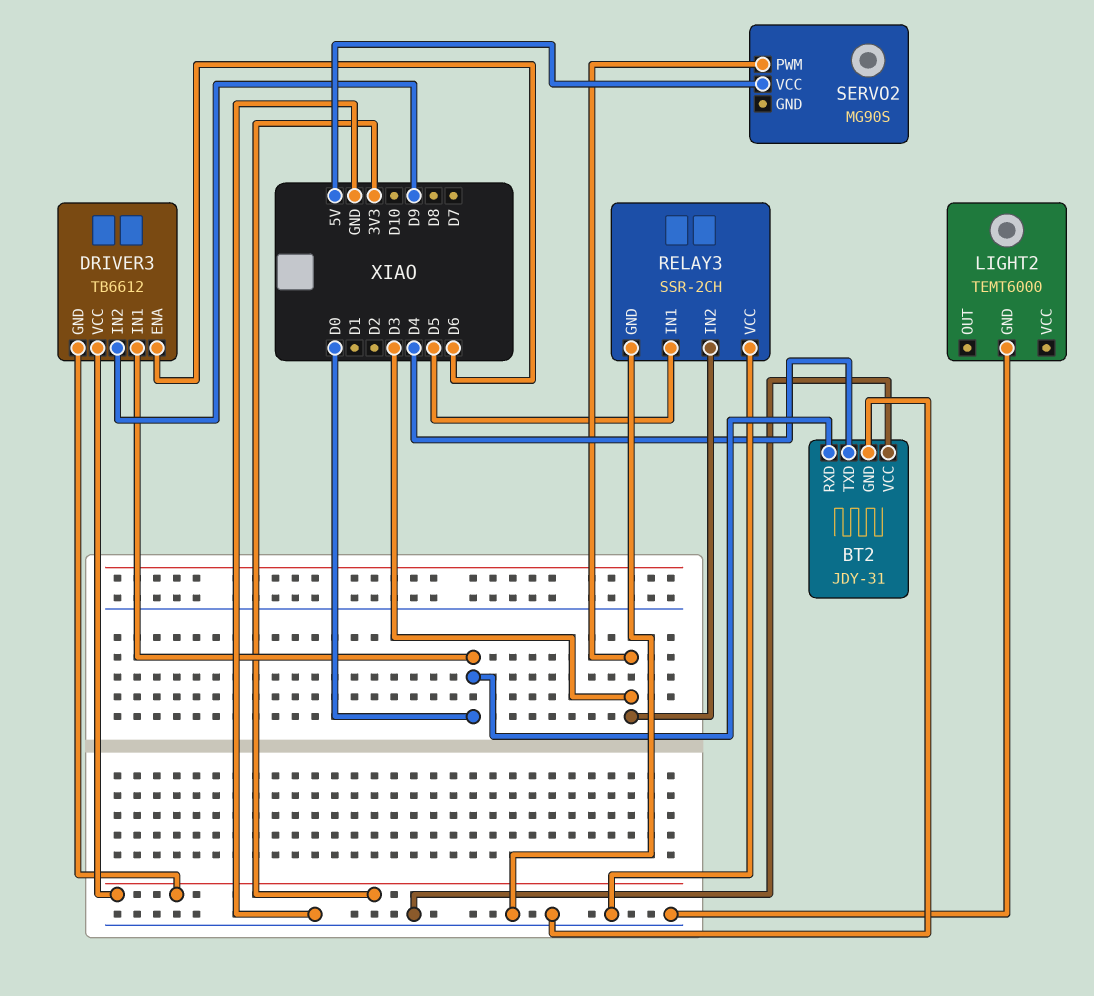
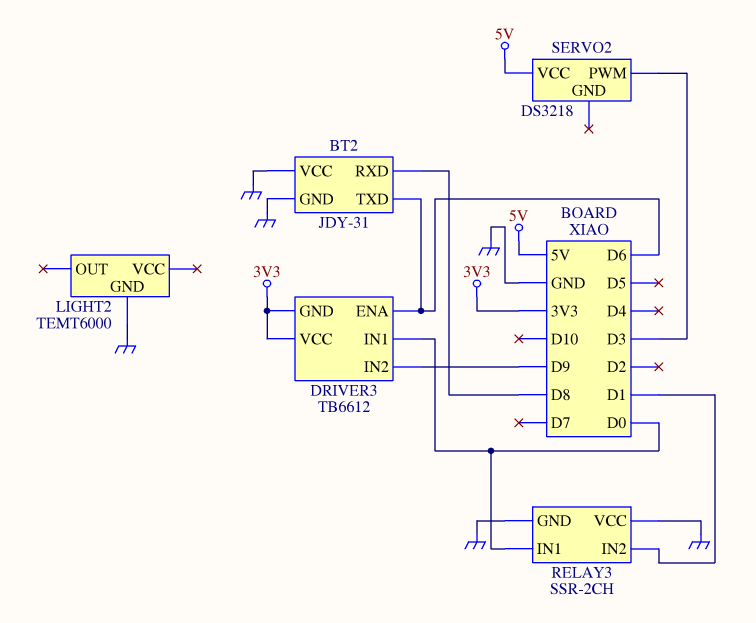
BT2 pin RXD: D0 -> D8
BT2 pin TXD: D4 -> D6
RELAY3 pin IN1: D5 -> D0
RELAY3 pin IN2: D3 -> D1
SERVO2: MG90S -> DS3218

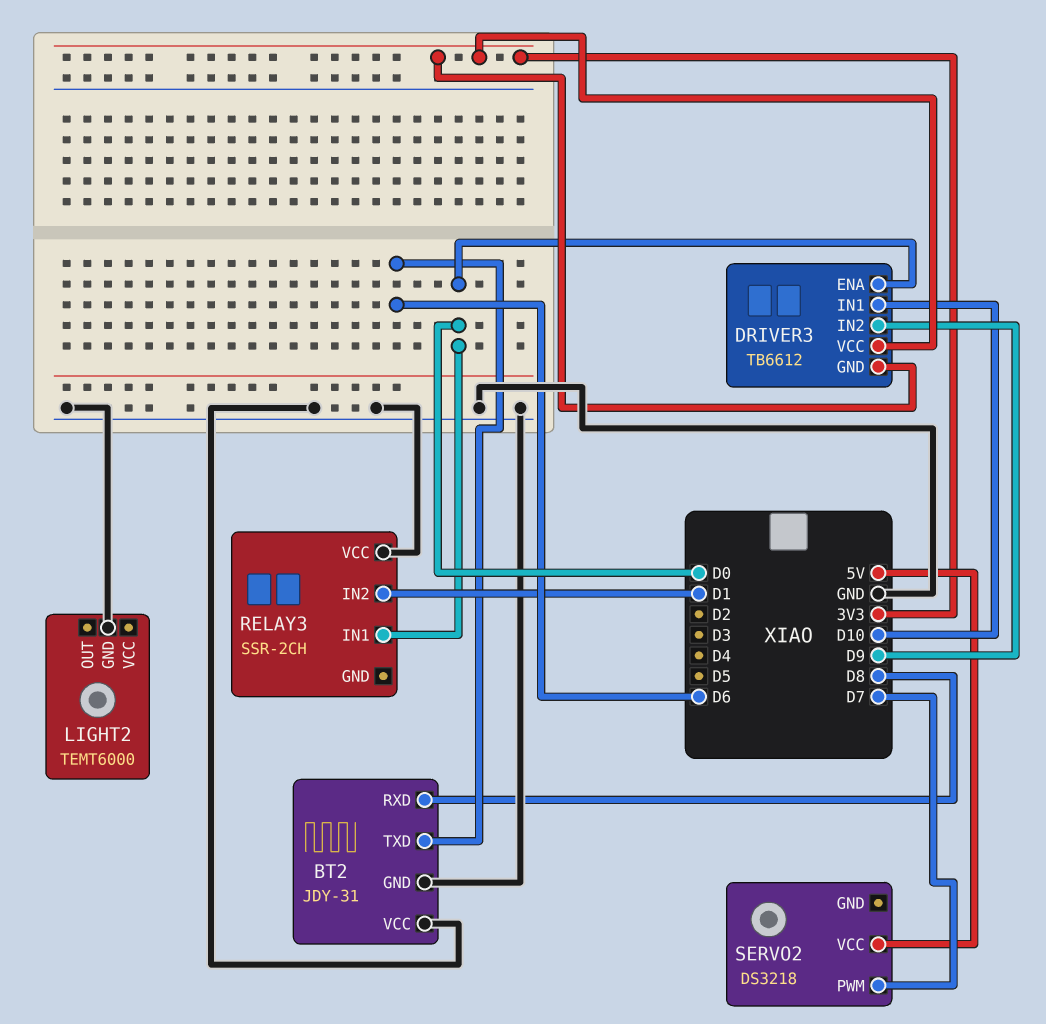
DRIVER3 pin ENA: D6 -> D0
DRIVER3 pin IN1: D0 -> D10
RELAY3 pin GND: GND -> none
SERVO2 pin PWM: D3 -> D7

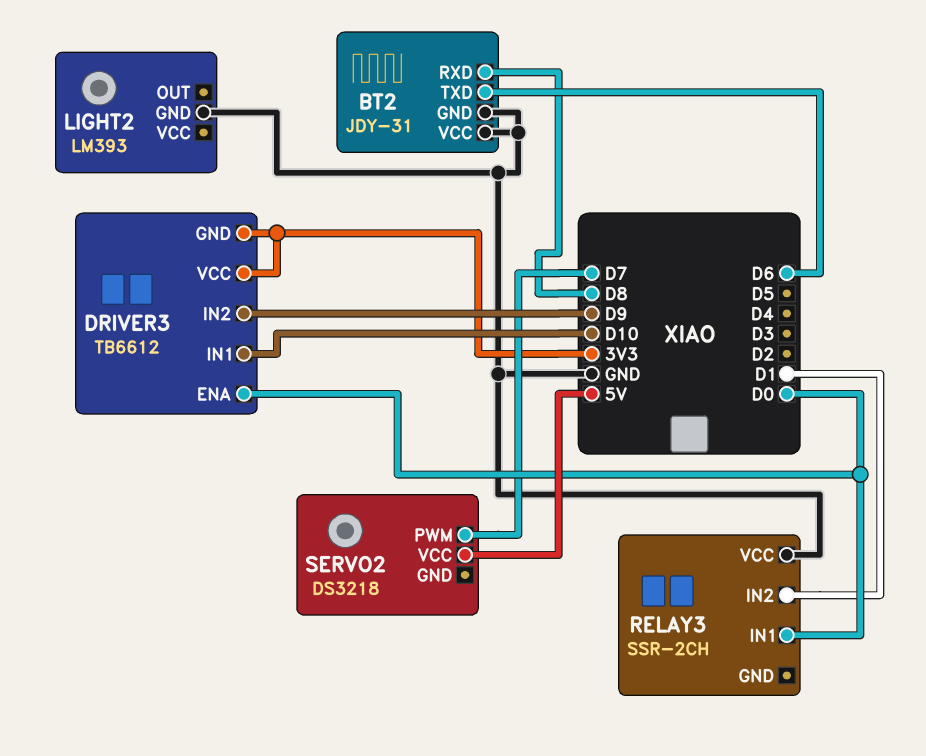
LIGHT2: TEMT6000 -> LM393

